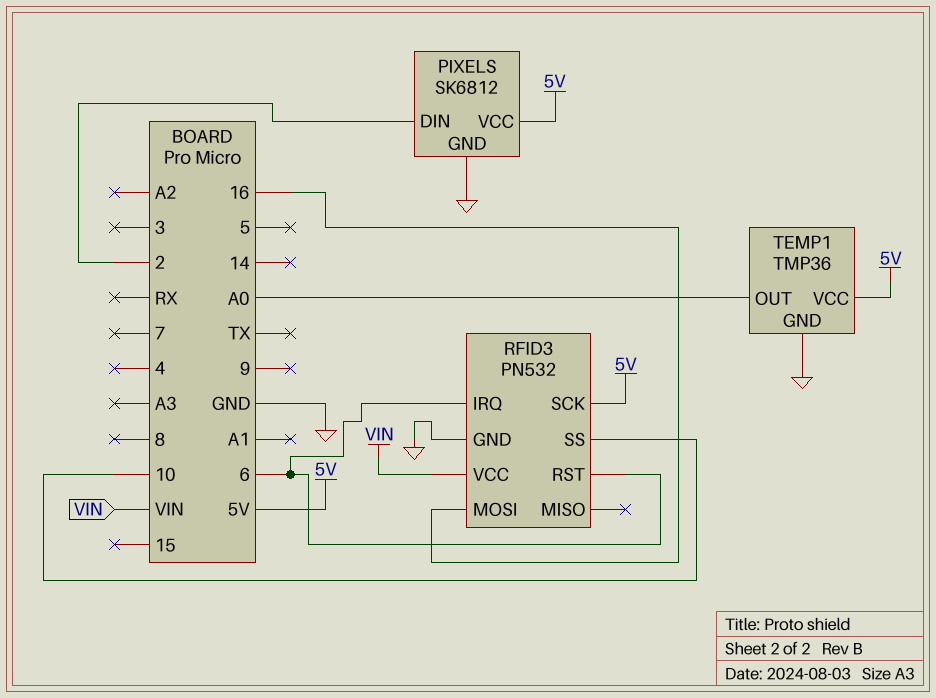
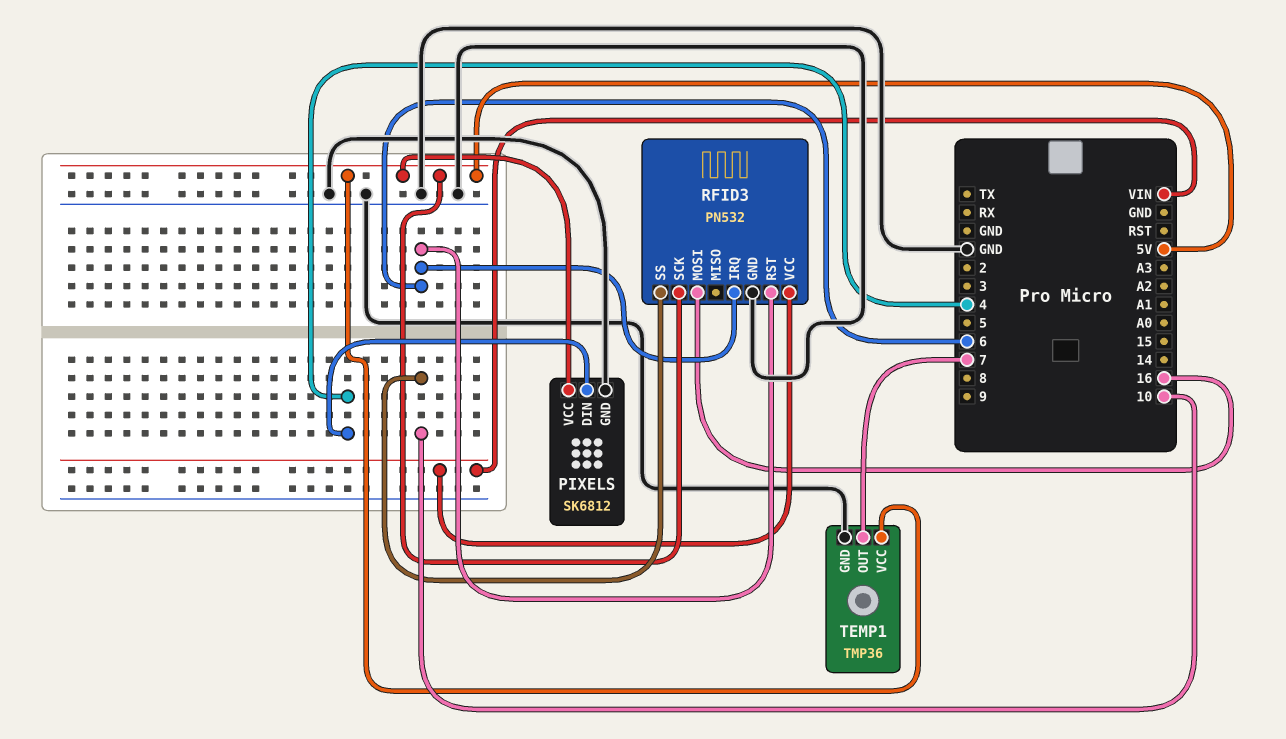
PIXELS pin DIN: 2 -> 4
TEMP1 pin OUT: A0 -> 7

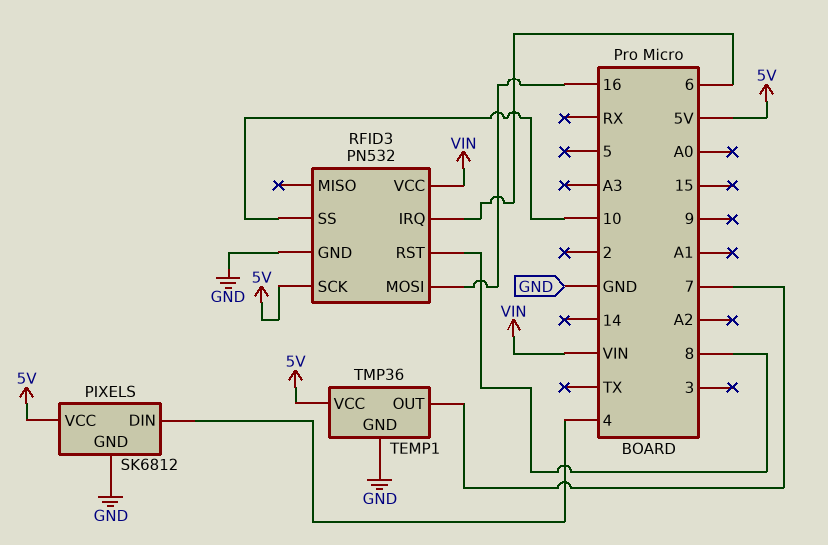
RFID3 pin RST: 6 -> 8

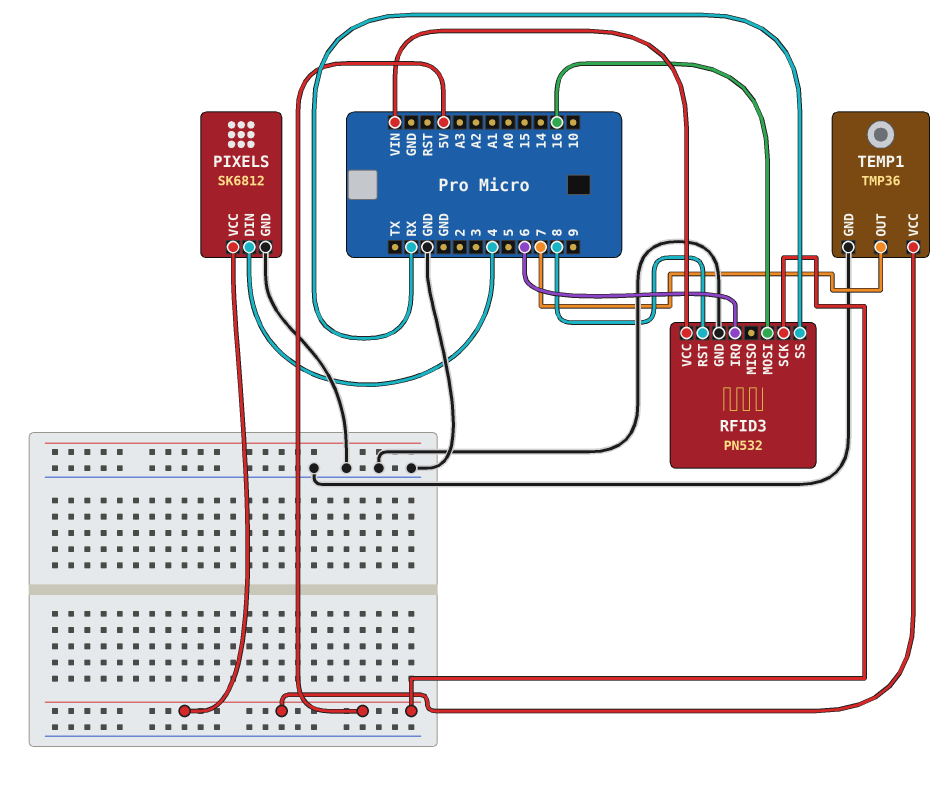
RFID3 pin SS: 10 -> RX

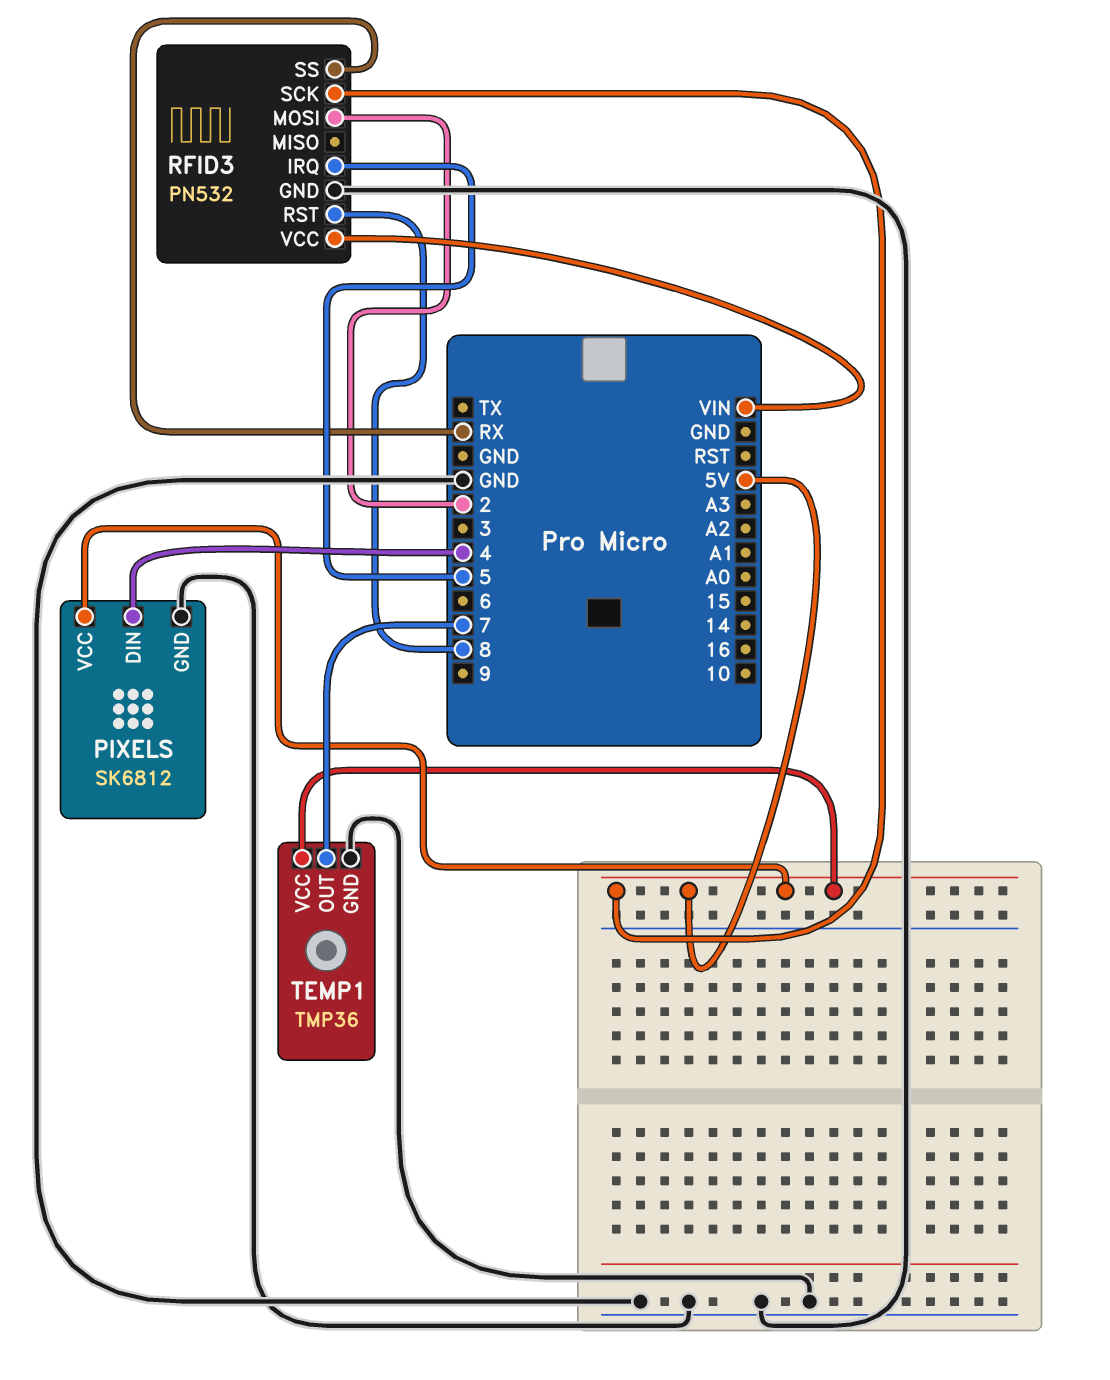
RFID3 pin IRQ: 6 -> 5
RFID3 pin MOSI: 16 -> 2

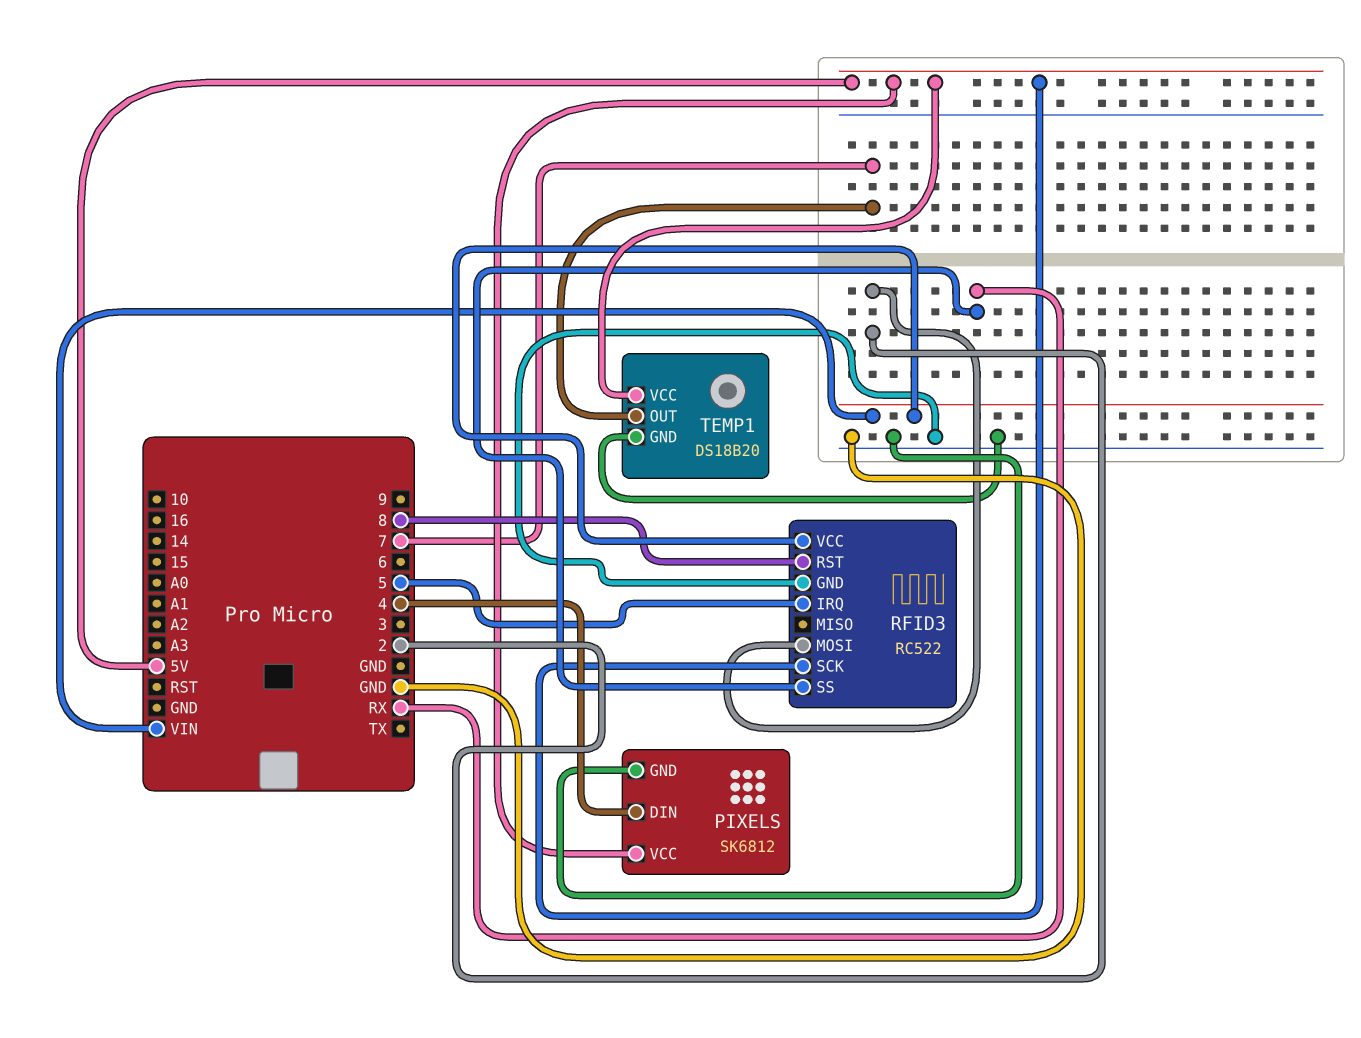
RFID3: PN532 -> RC522
TEMP1: TMP36 -> DS18B20

